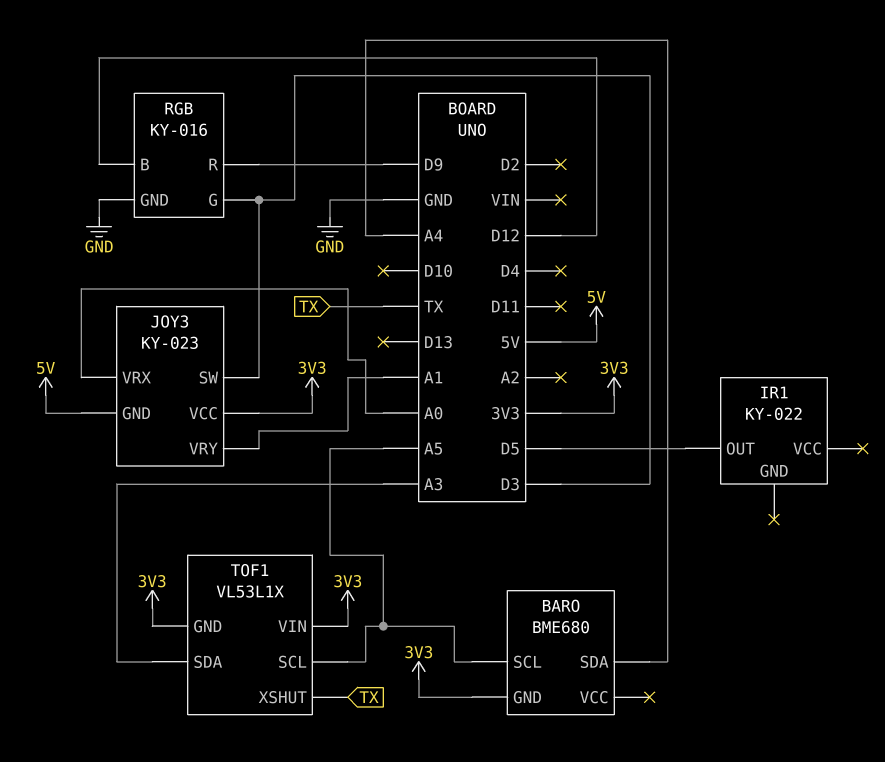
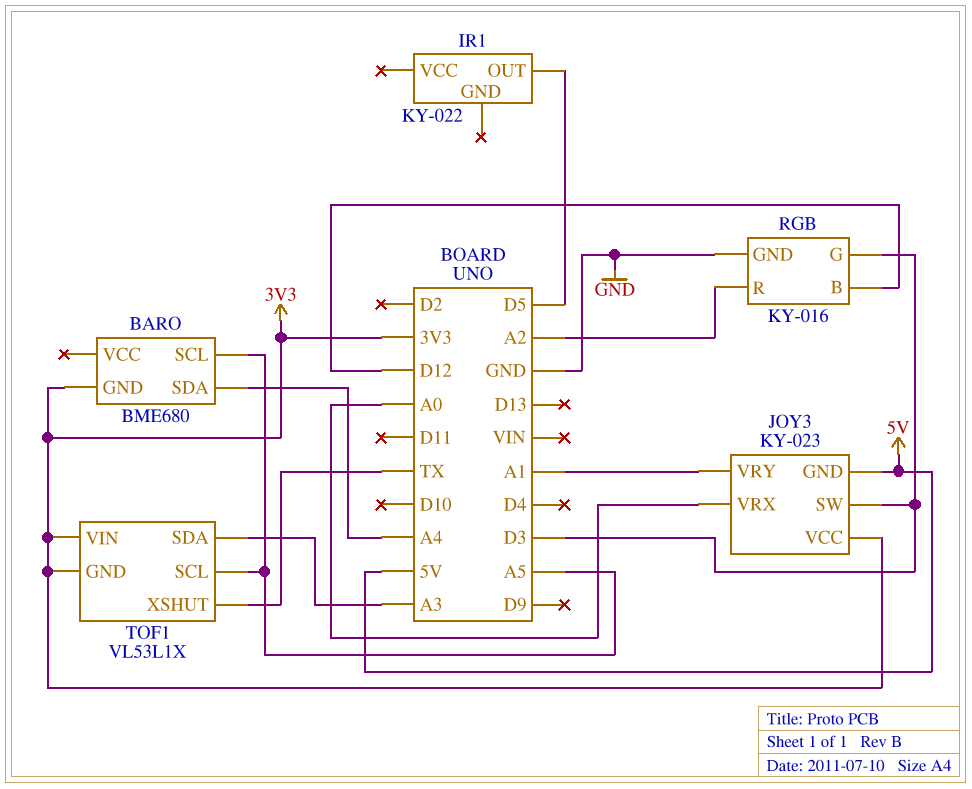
RGB pin R: D9 -> A2

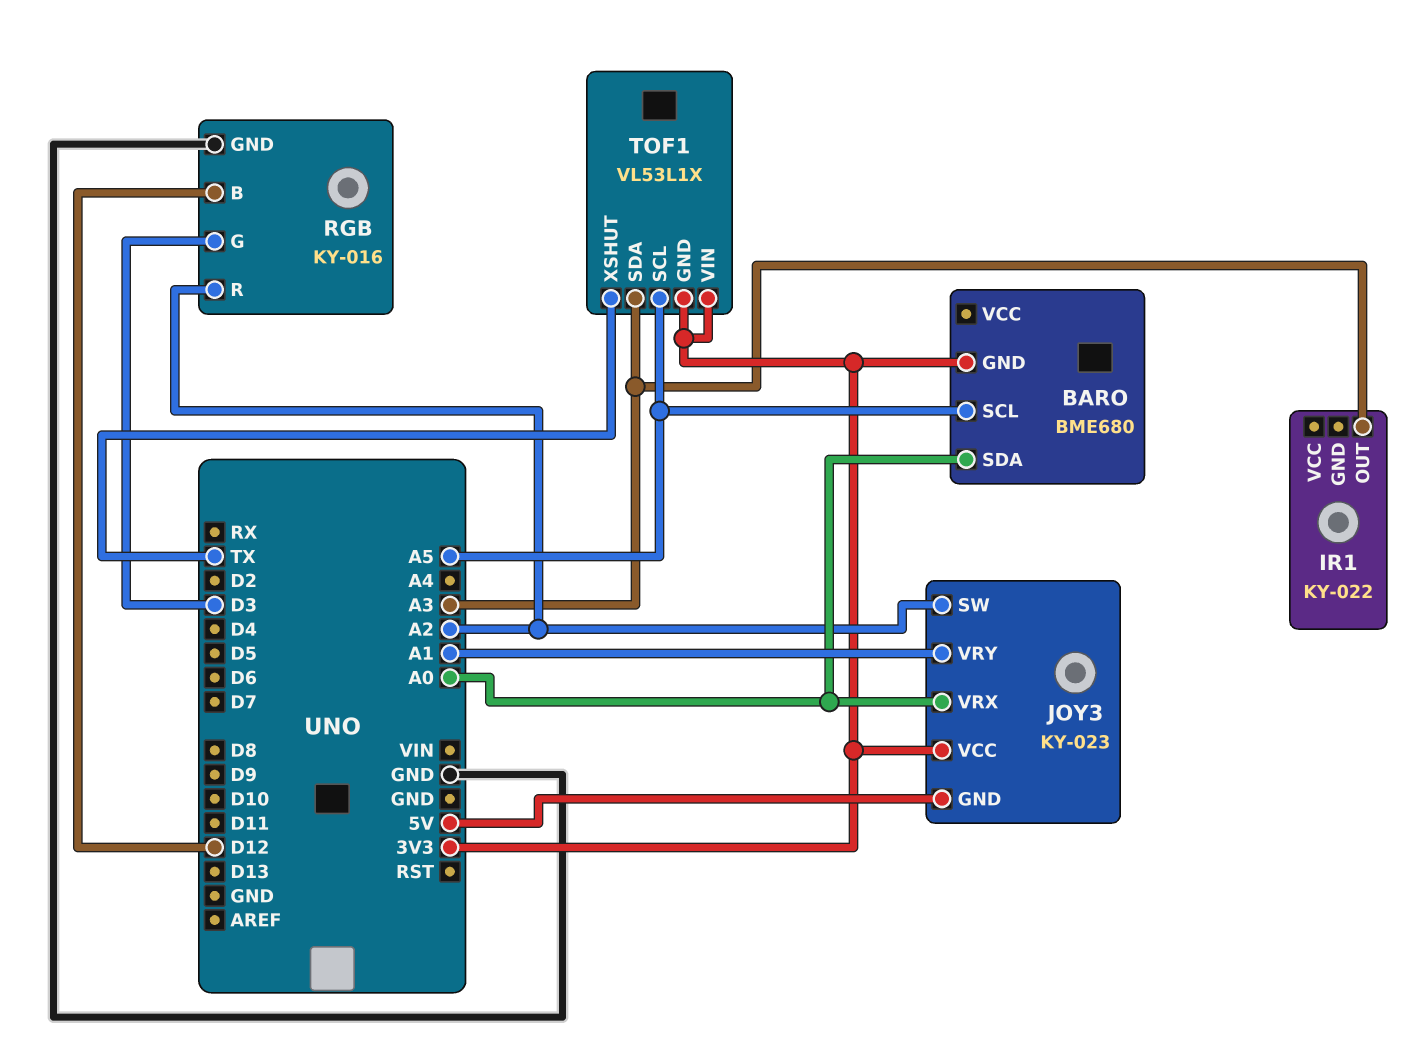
BARO pin SDA: A4 -> A0
IR1 pin OUT: D5 -> A3
JOY3 pin SW: D3 -> A2

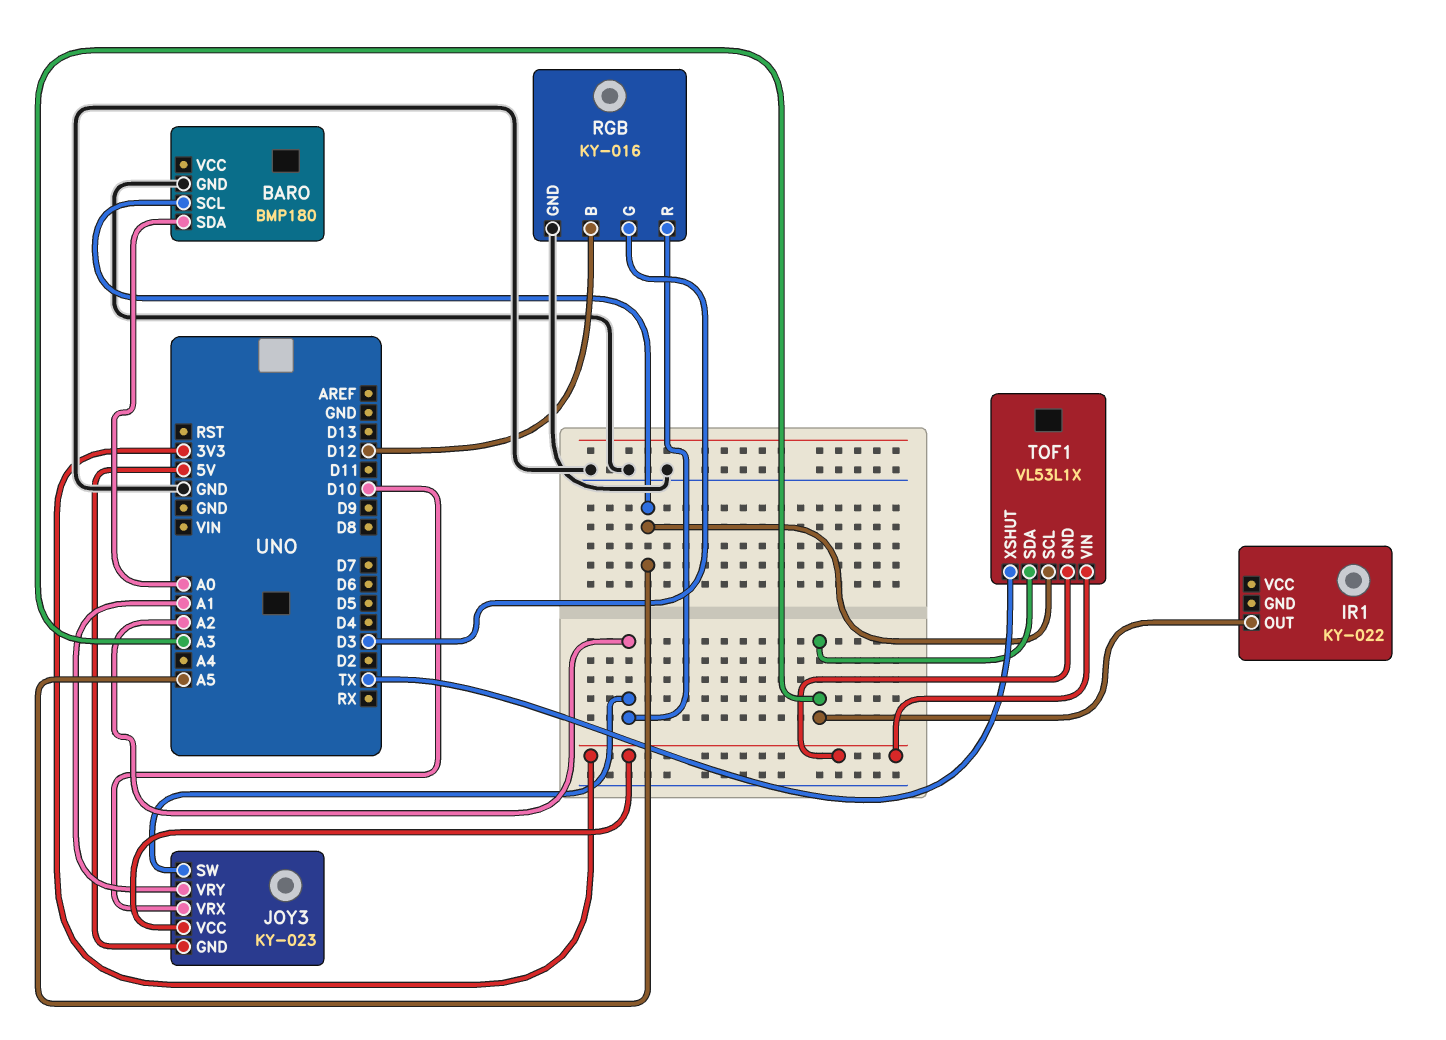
BARO: BME680 -> BMP180
BARO pin GND: 3V3 -> GND
JOY3 pin VRX: A0 -> D10

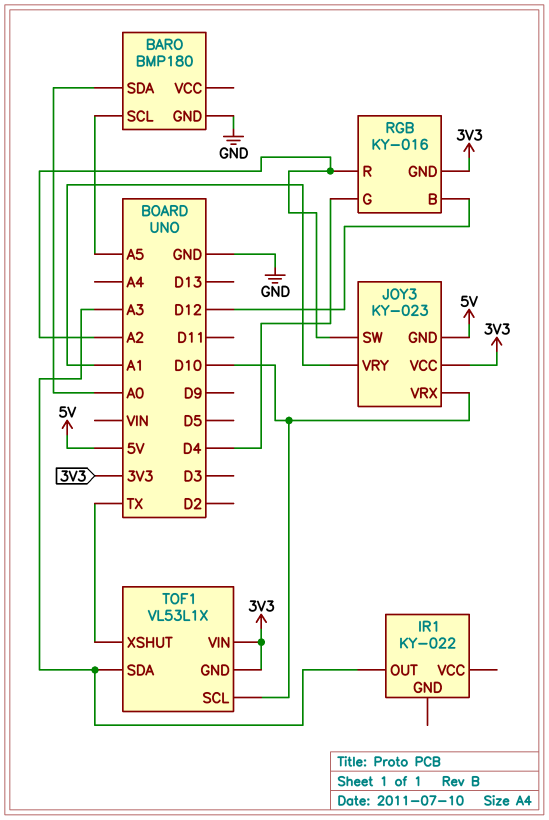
RGB pin G: D3 -> D4
RGB pin GND: GND -> 3V3
TOF1 pin SCL: A5 -> D10

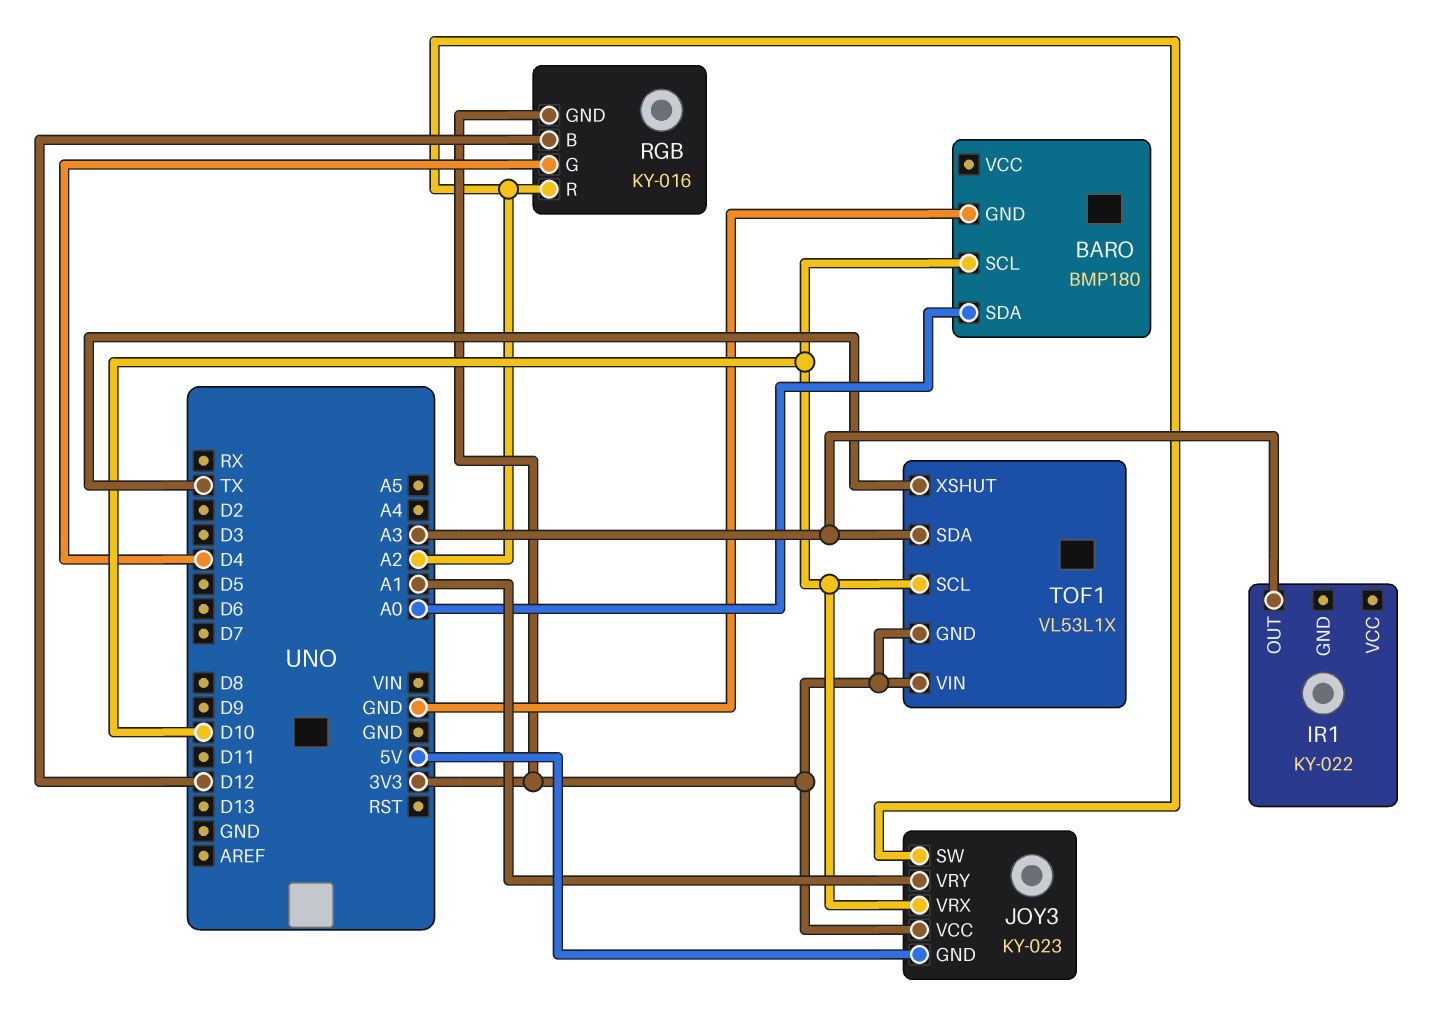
BARO pin SCL: A5 -> D10

